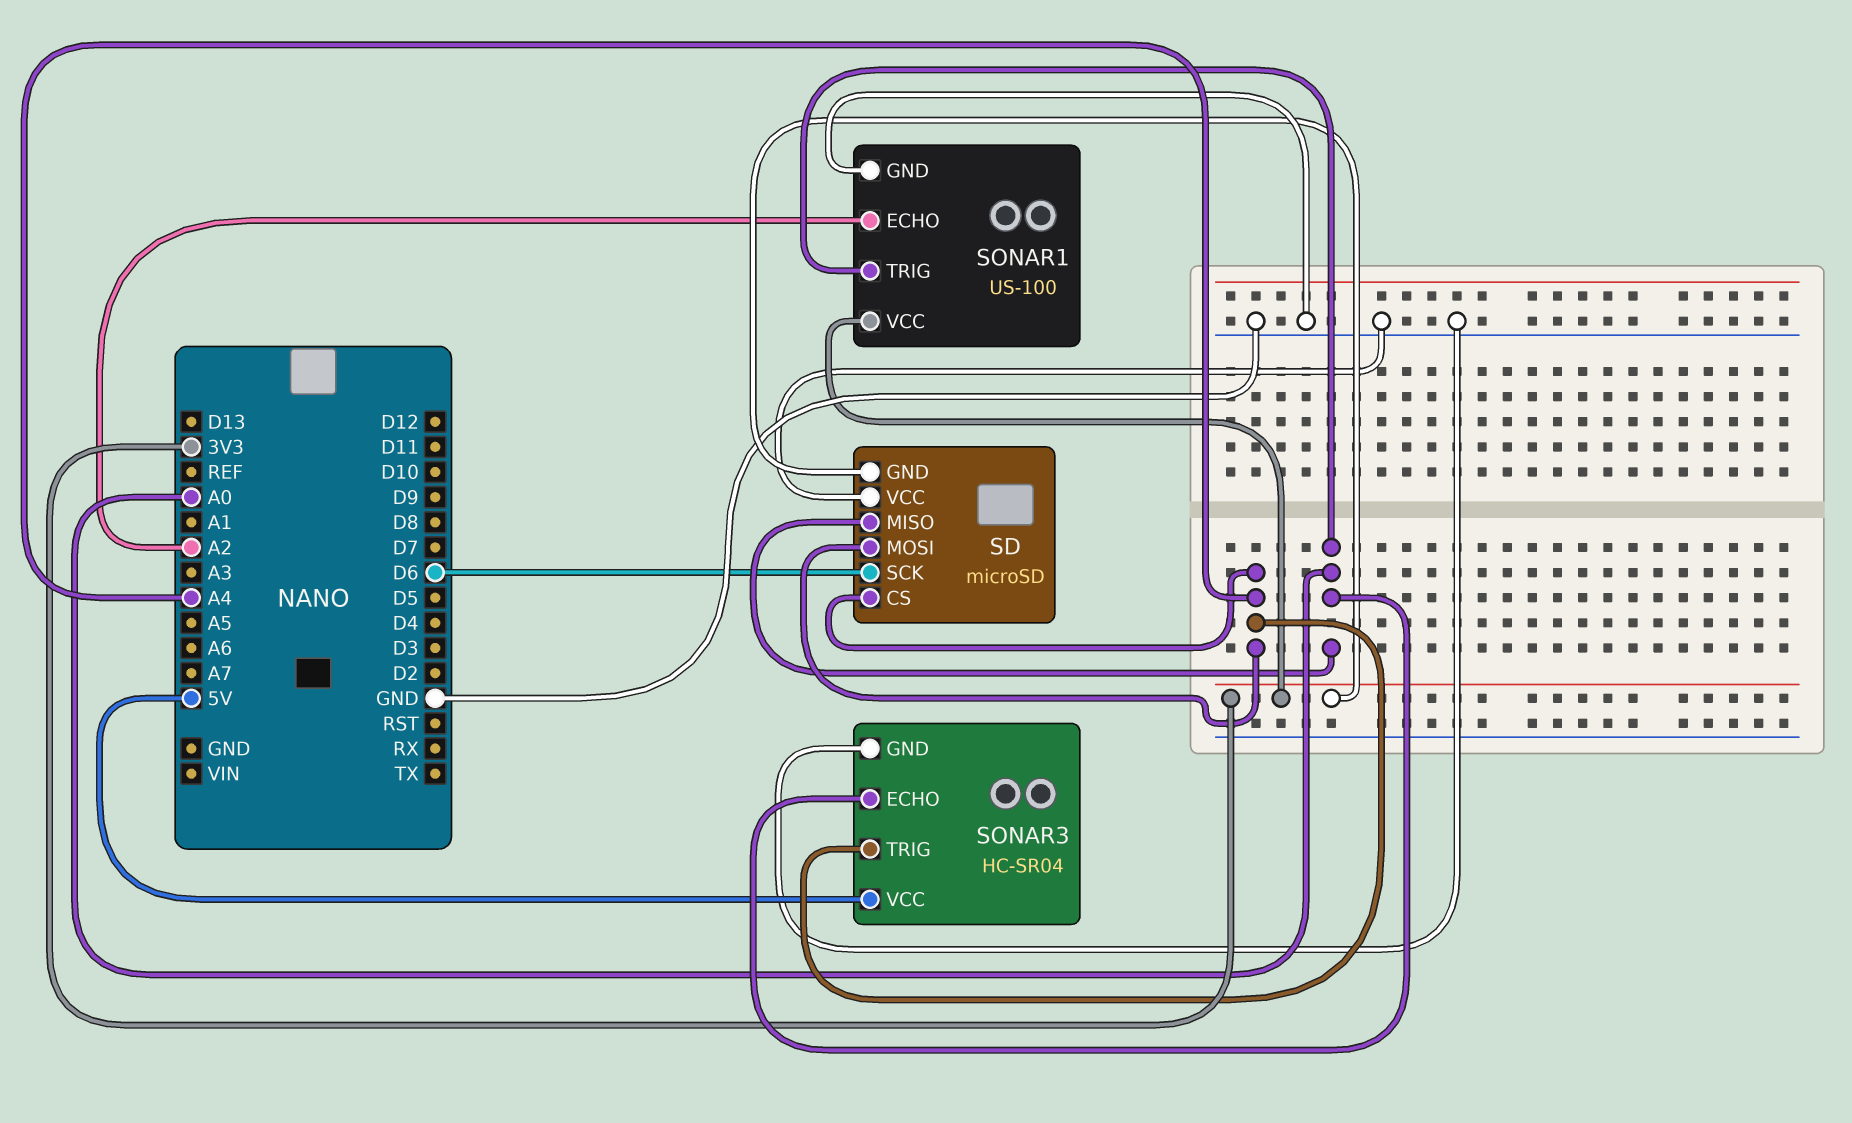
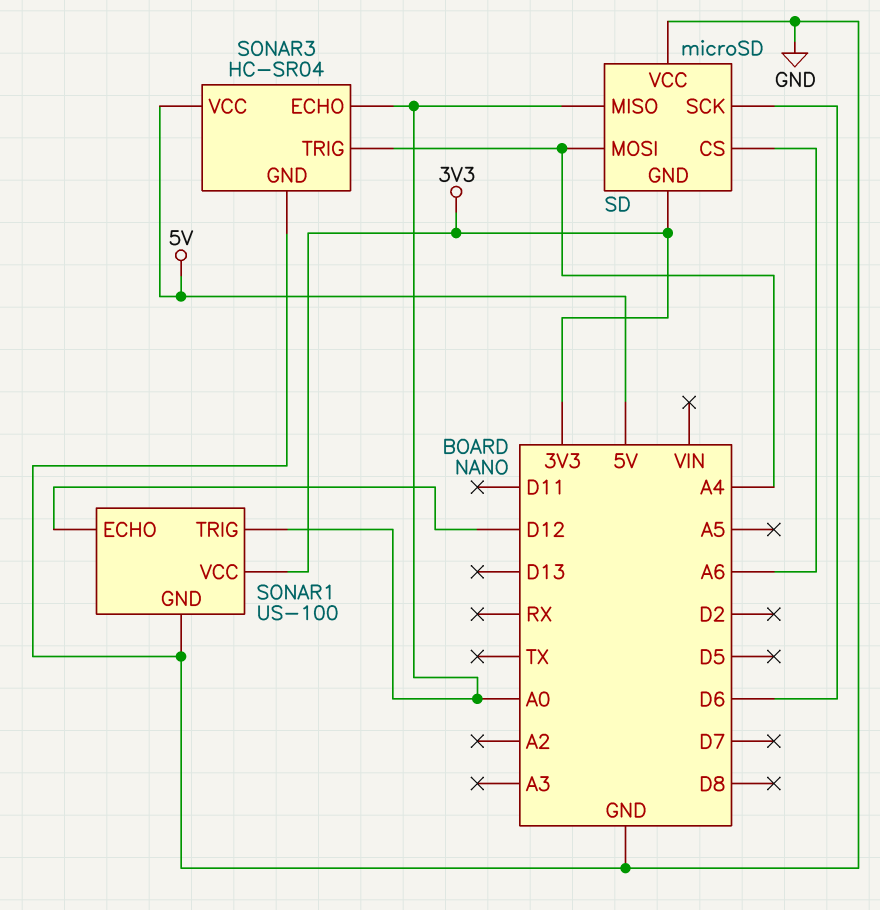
SD pin CS: A4 -> A6
SONAR1 pin ECHO: A2 -> D12

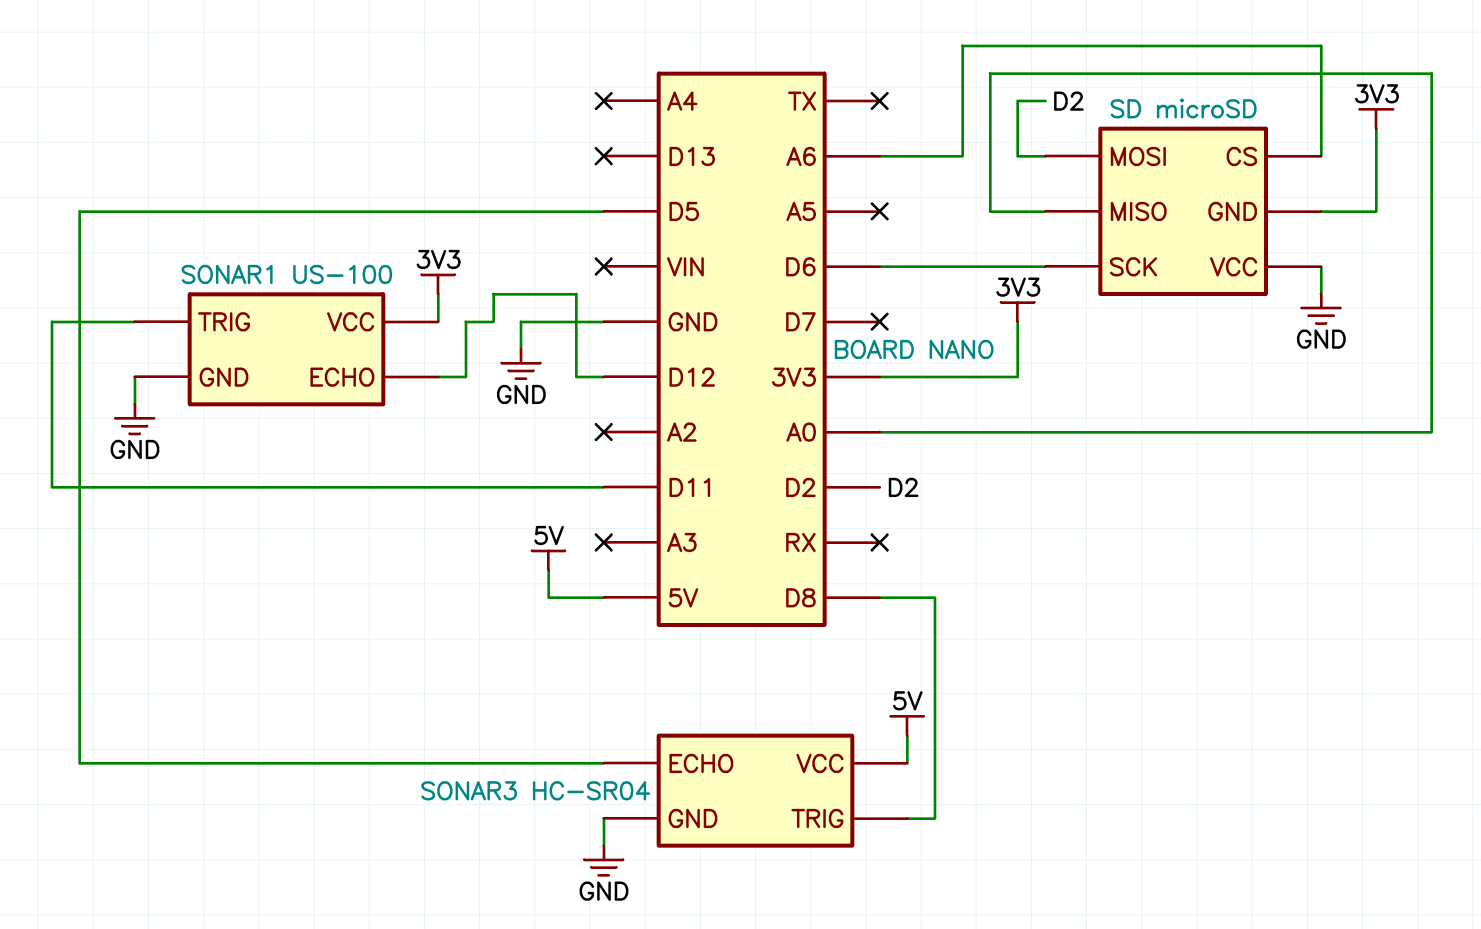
SD pin MOSI: A4 -> D2
SONAR1 pin TRIG: A0 -> D11
SONAR3 pin ECHO: A0 -> D5
SONAR3 pin TRIG: A4 -> D8

